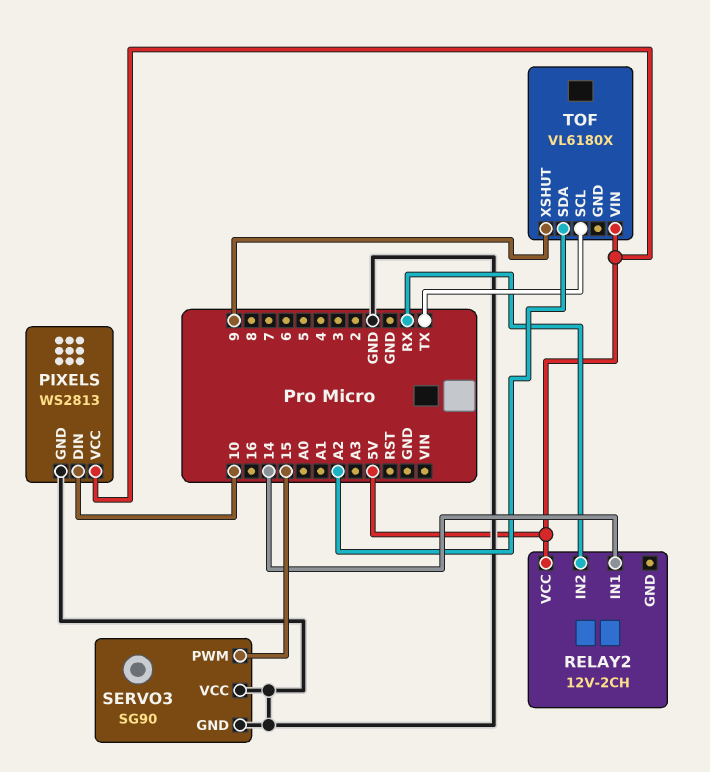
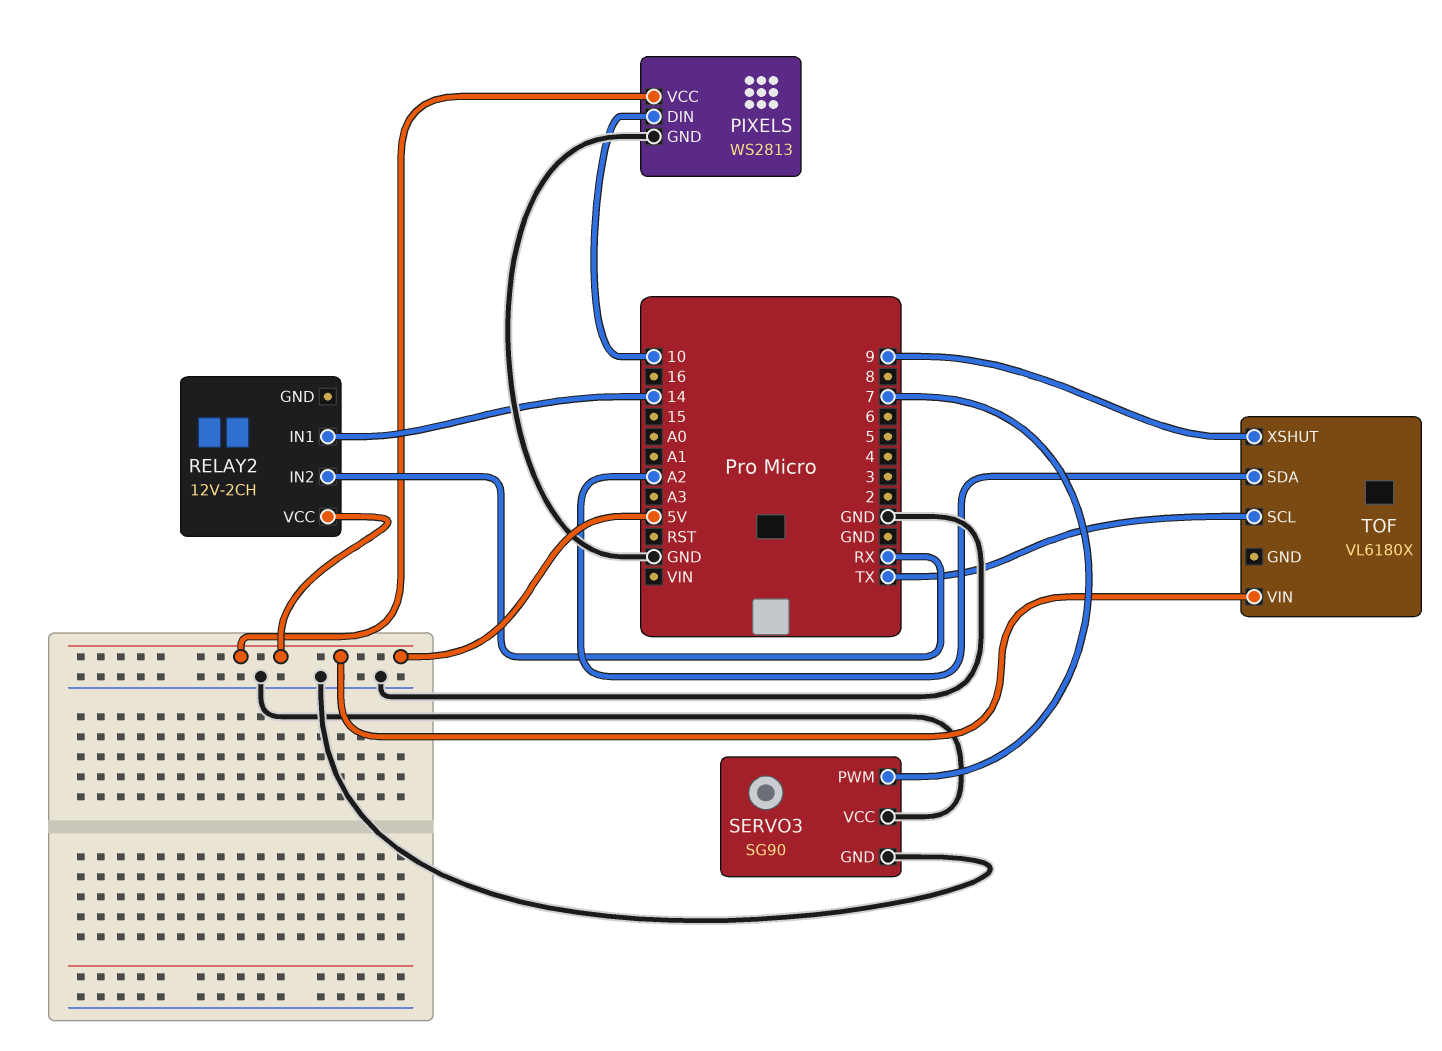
SERVO3 pin PWM: 15 -> 7

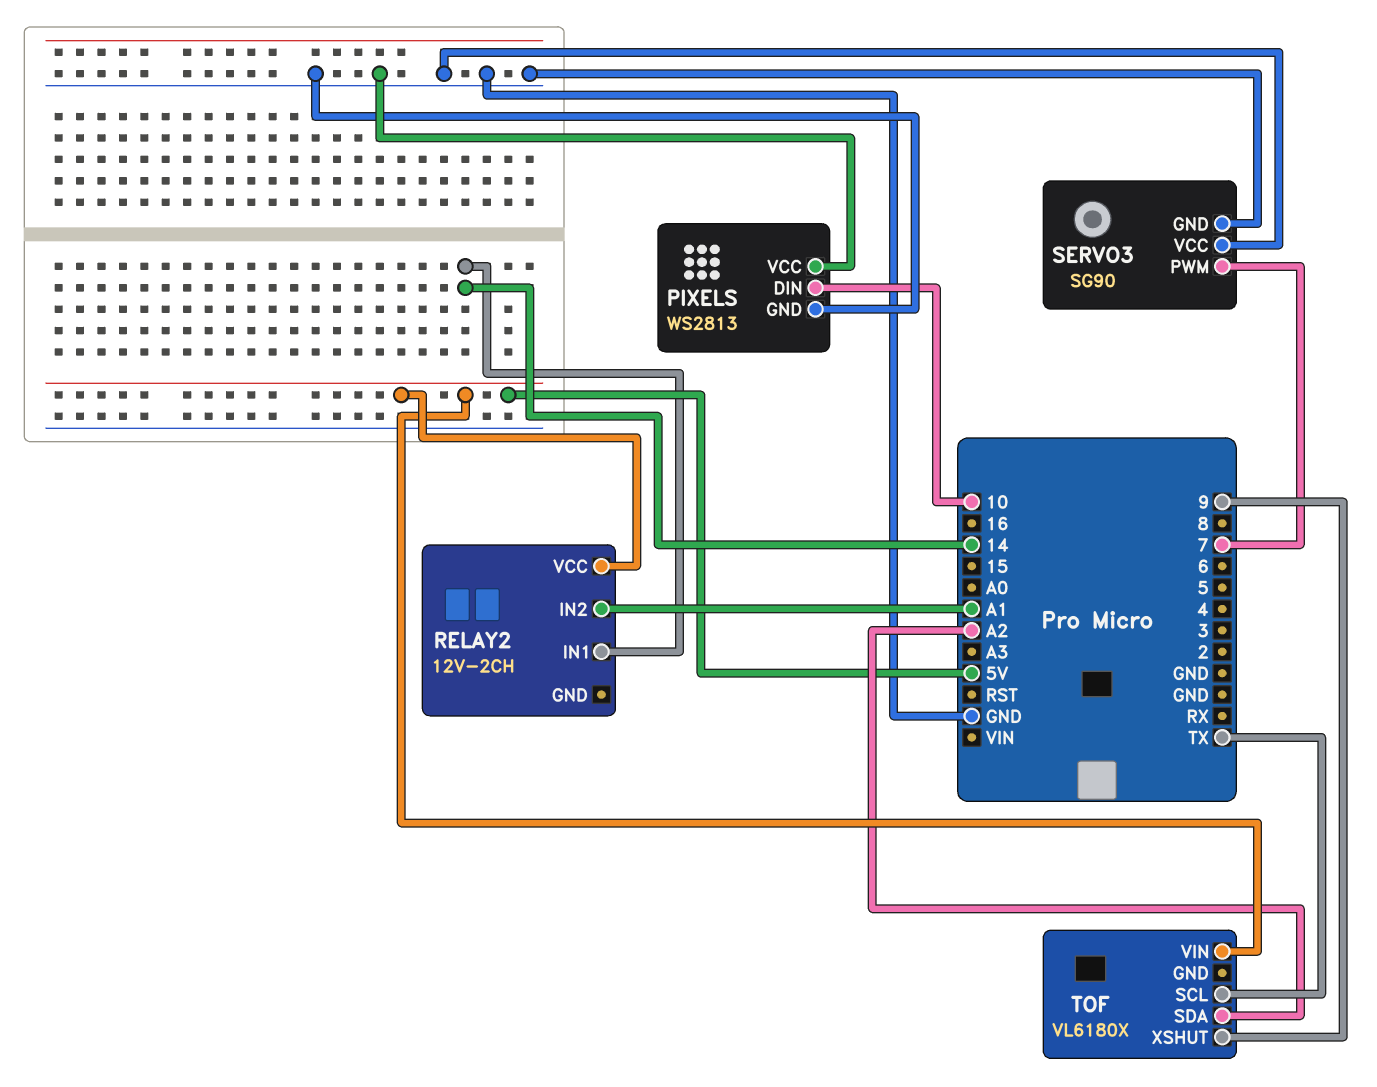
PIXELS pin VCC: 5V -> GND
RELAY2 pin IN2: RX -> A1

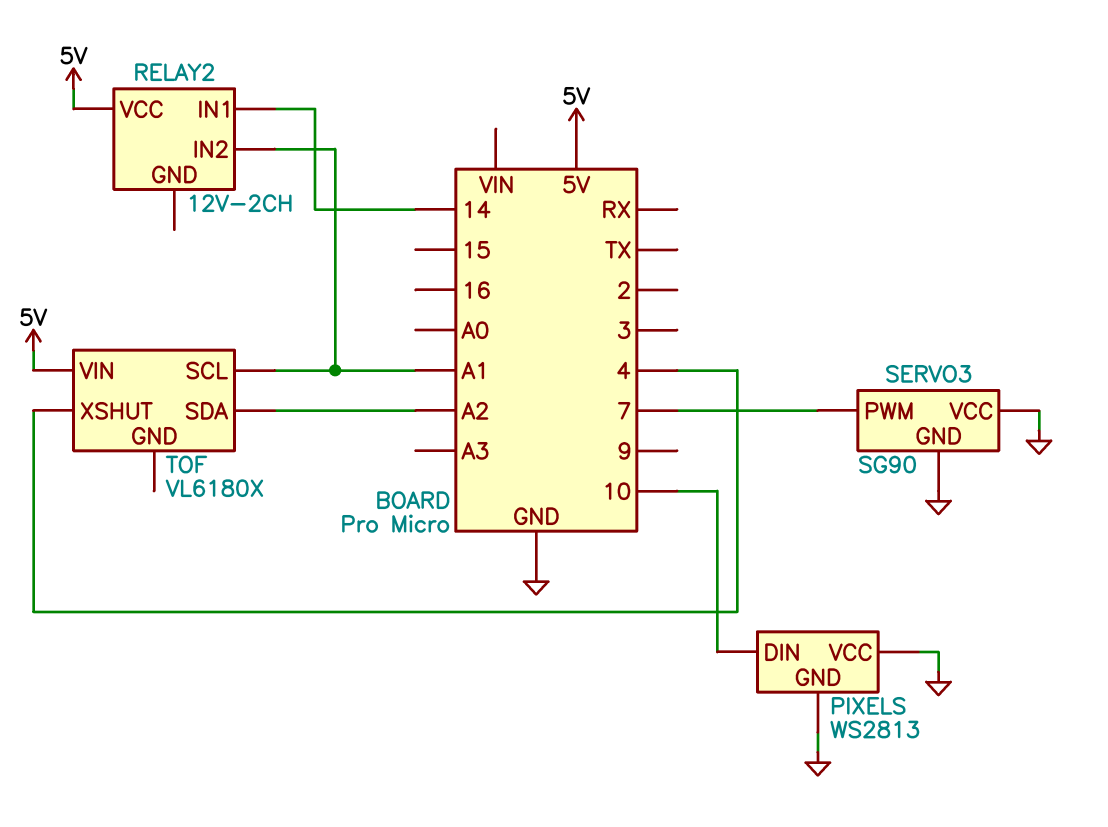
TOF pin SCL: TX -> A1
TOF pin XSHUT: 9 -> 4

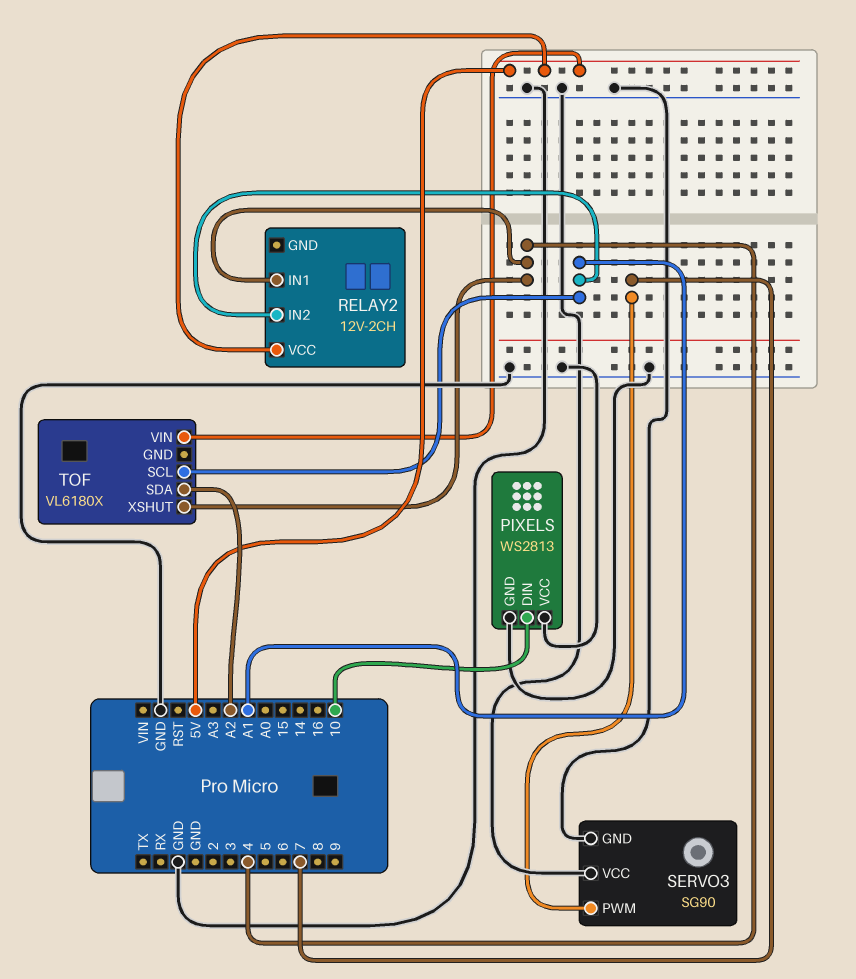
RELAY2 pin IN1: 14 -> 4

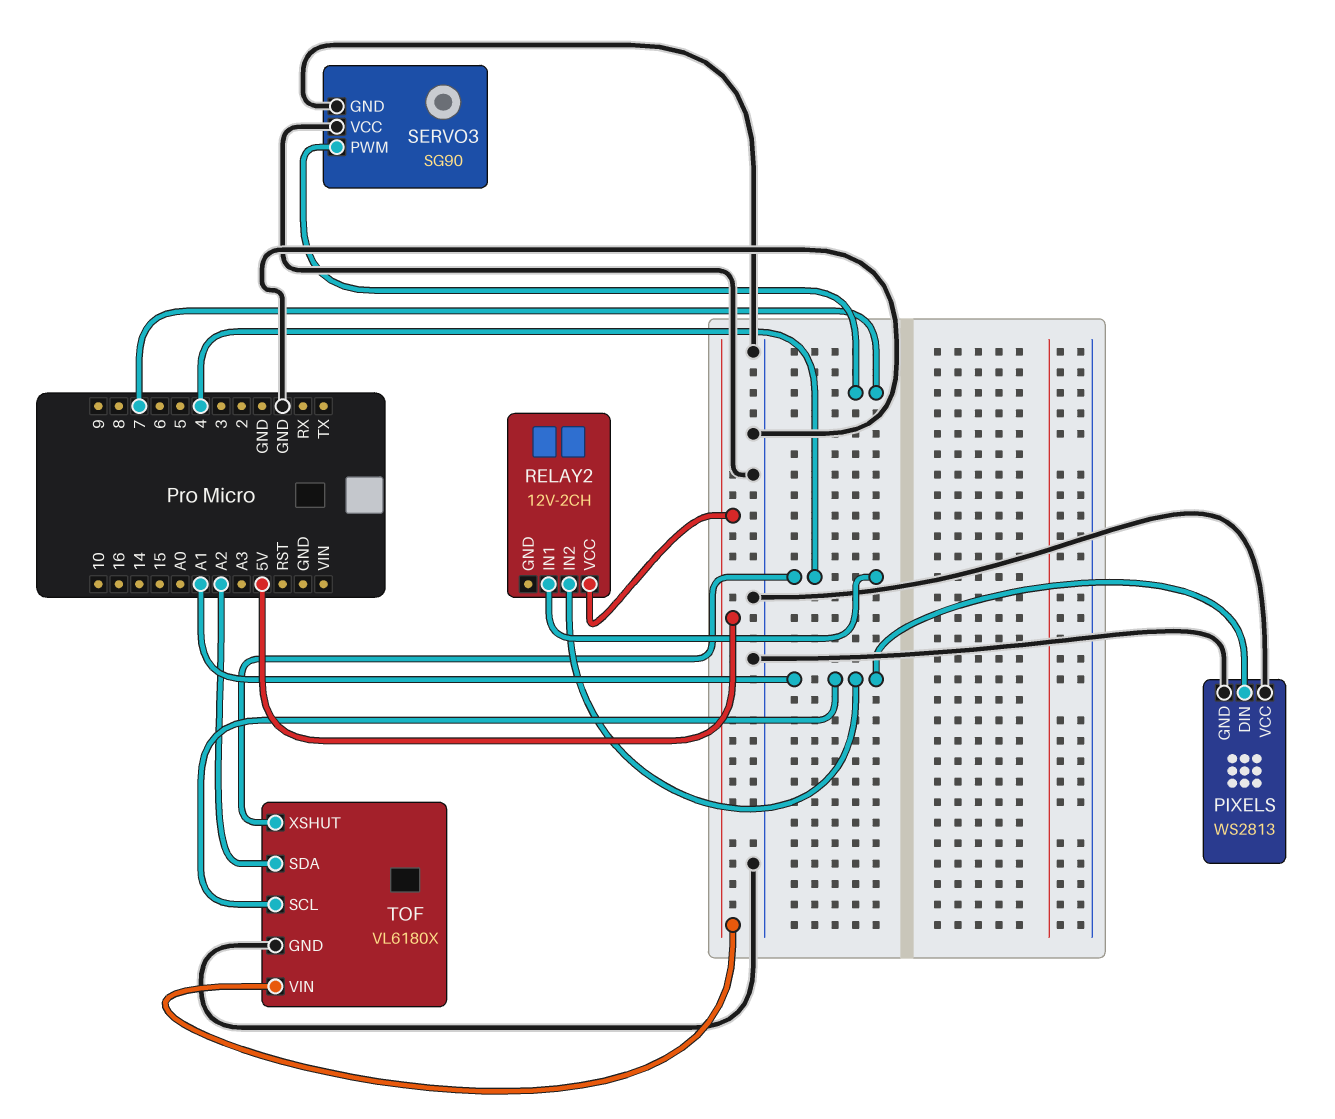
PIXELS pin DIN: 10 -> A1
TOF pin GND: none -> GND

